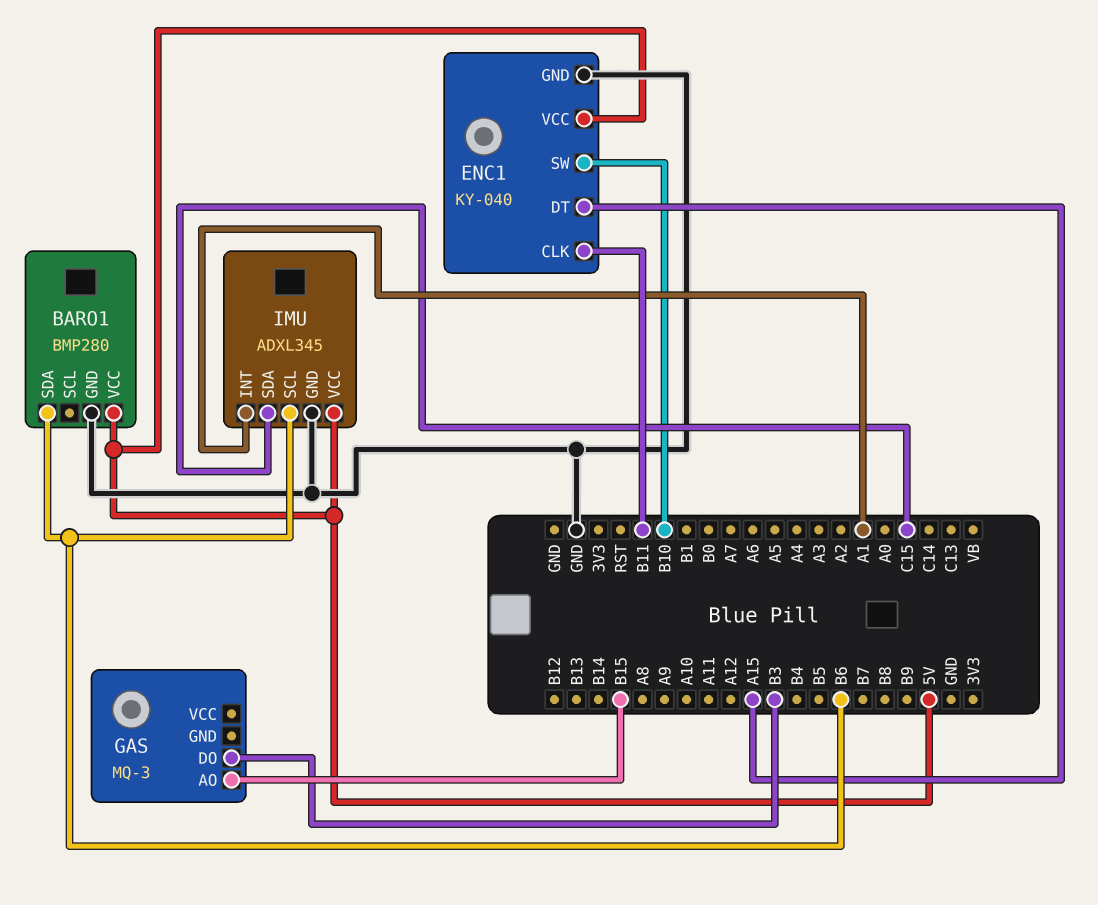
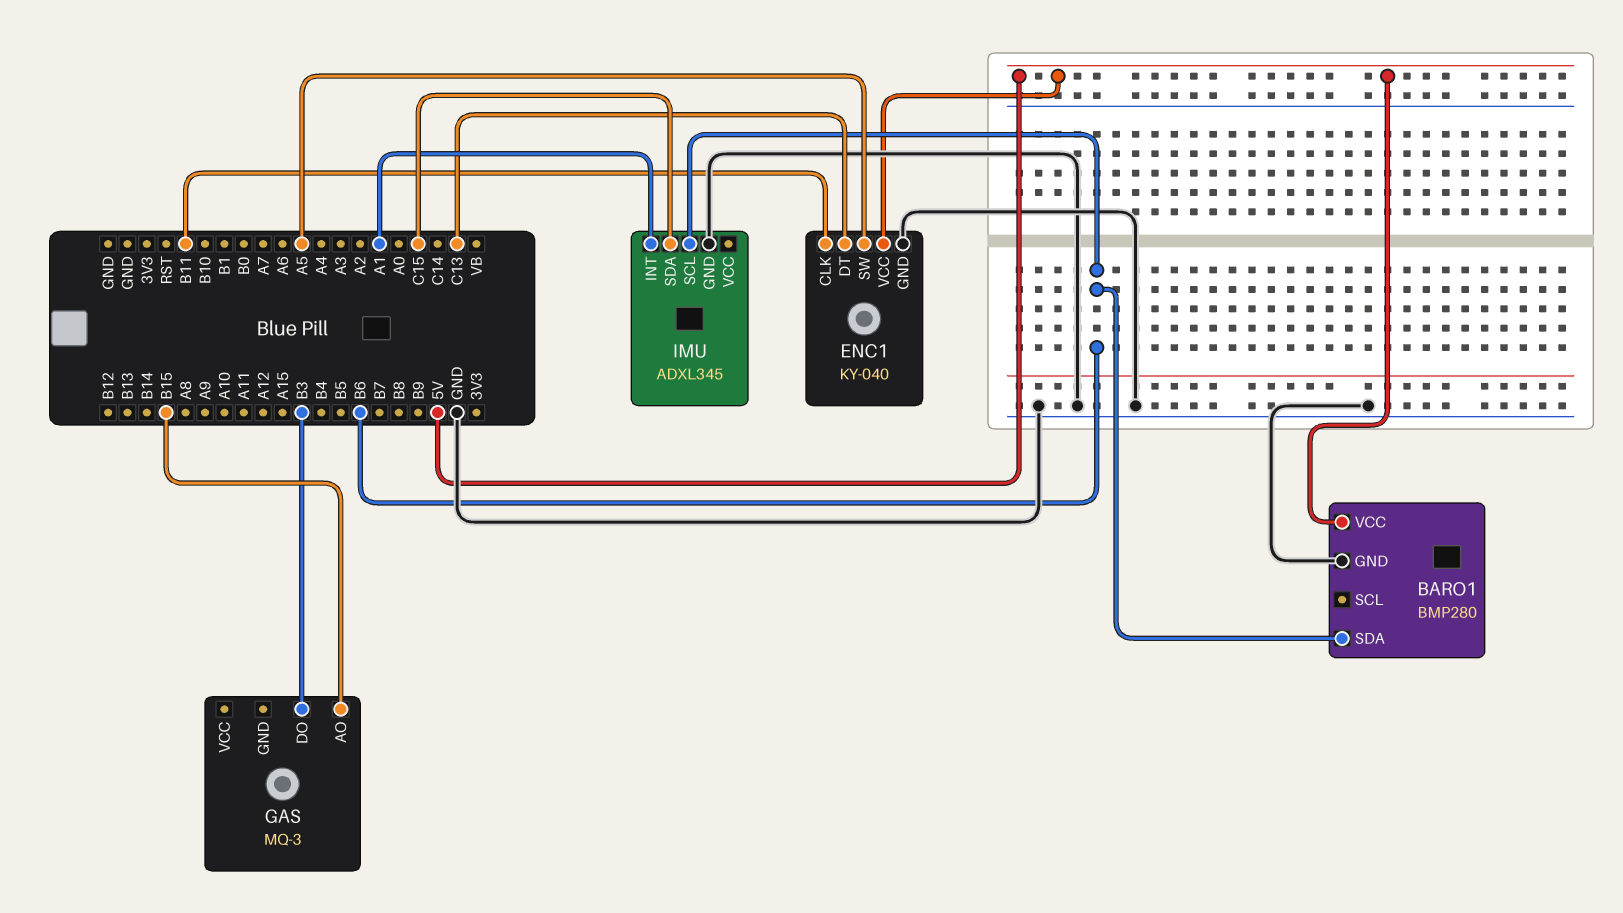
ENC1 pin DT: A15 -> C13
ENC1 pin SW: B10 -> A5
IMU pin VCC: 5V -> none

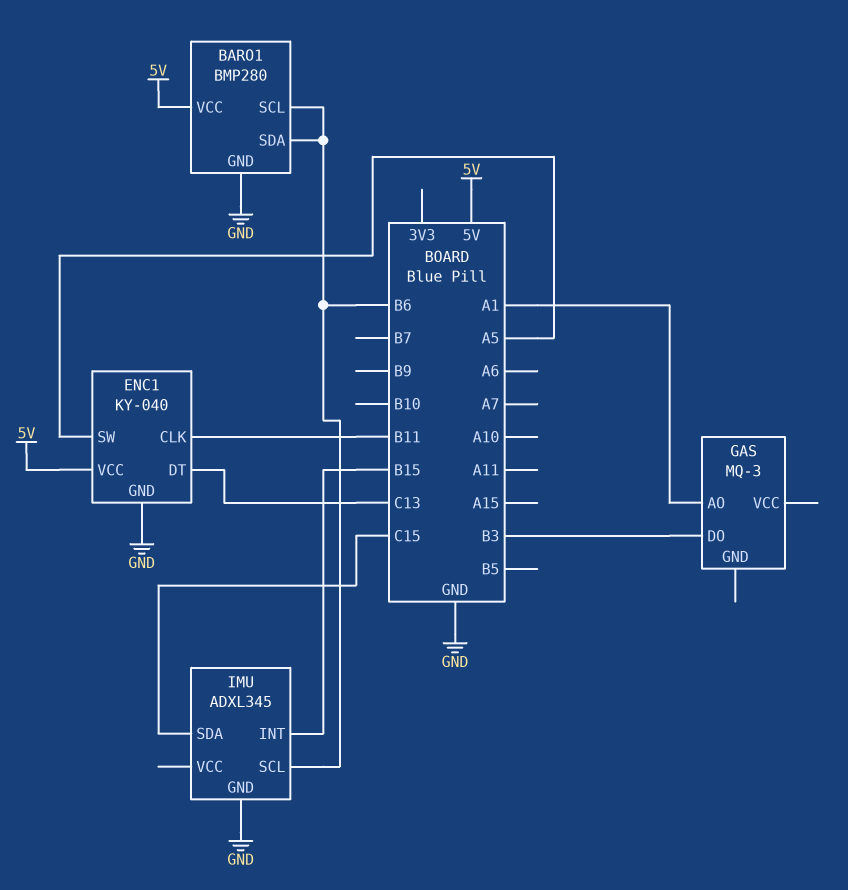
BARO1 pin SCL: none -> B6
GAS pin AO: B15 -> A1
IMU pin INT: A1 -> B15

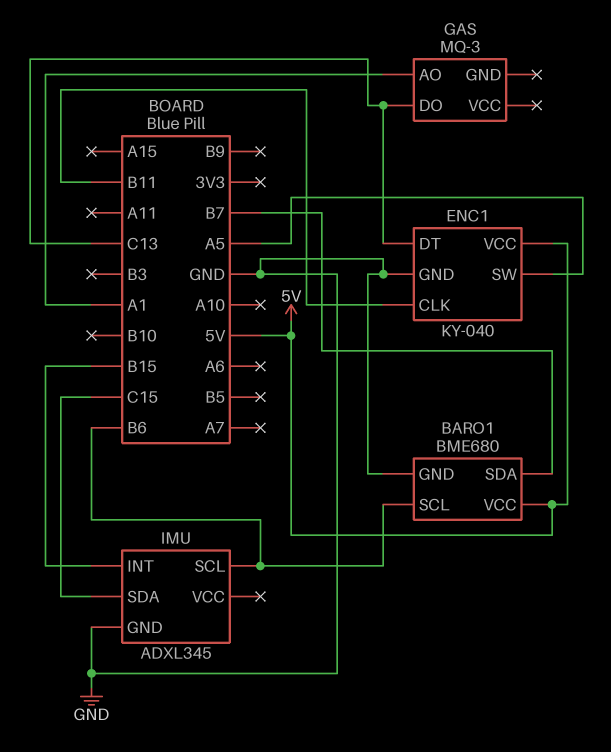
BARO1: BMP280 -> BME680
BARO1 pin SDA: B6 -> B7
GAS pin DO: B3 -> C13

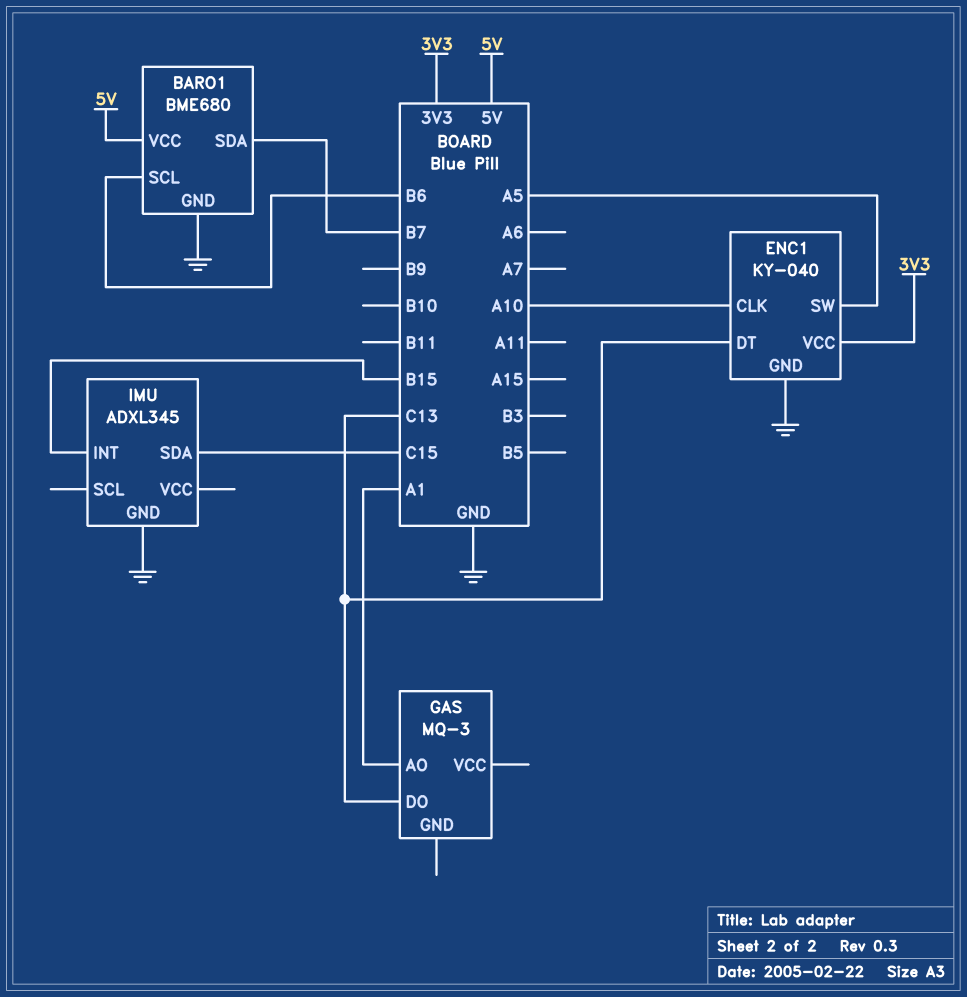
ENC1 pin CLK: B11 -> A10
ENC1 pin VCC: 5V -> 3V3
IMU pin SCL: B6 -> none

